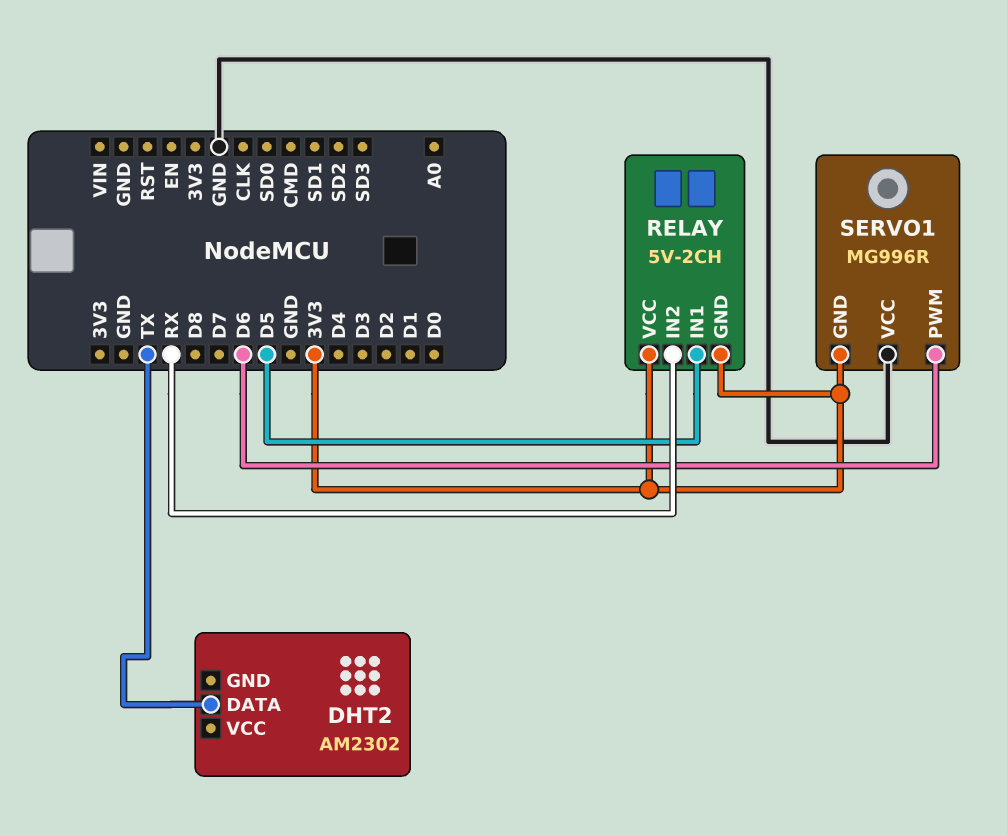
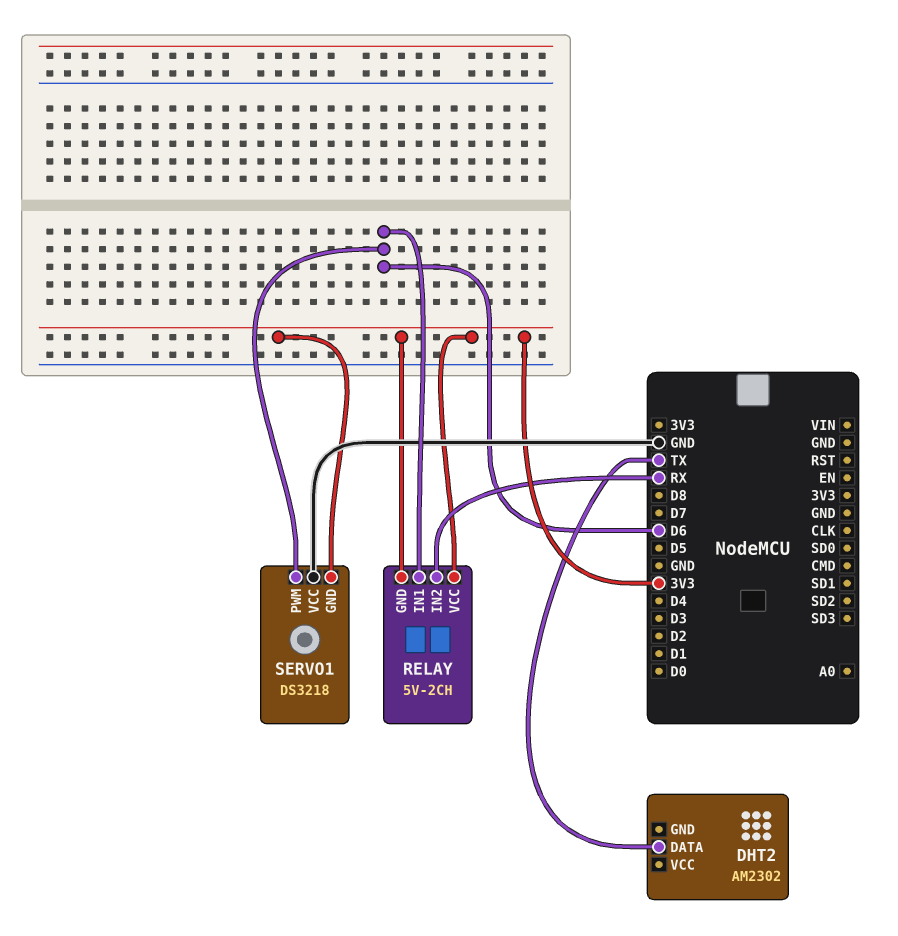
RELAY pin IN1: D5 -> D6
SERVO1: MG996R -> DS3218

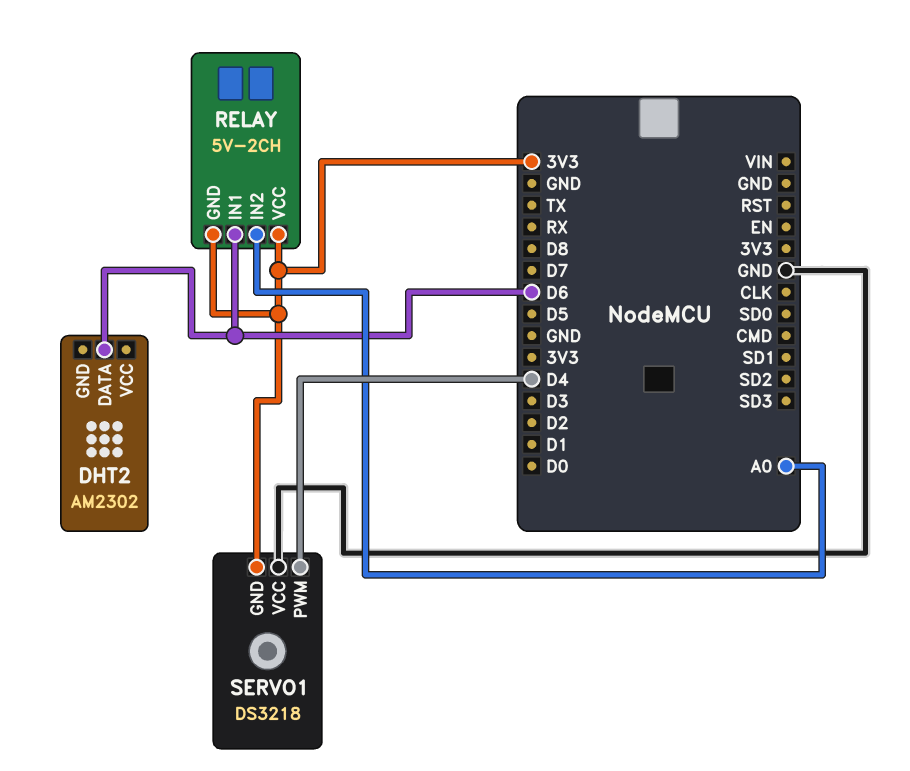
DHT2 pin DATA: TX -> D6
RELAY pin IN2: RX -> A0
SERVO1 pin PWM: D6 -> D4

